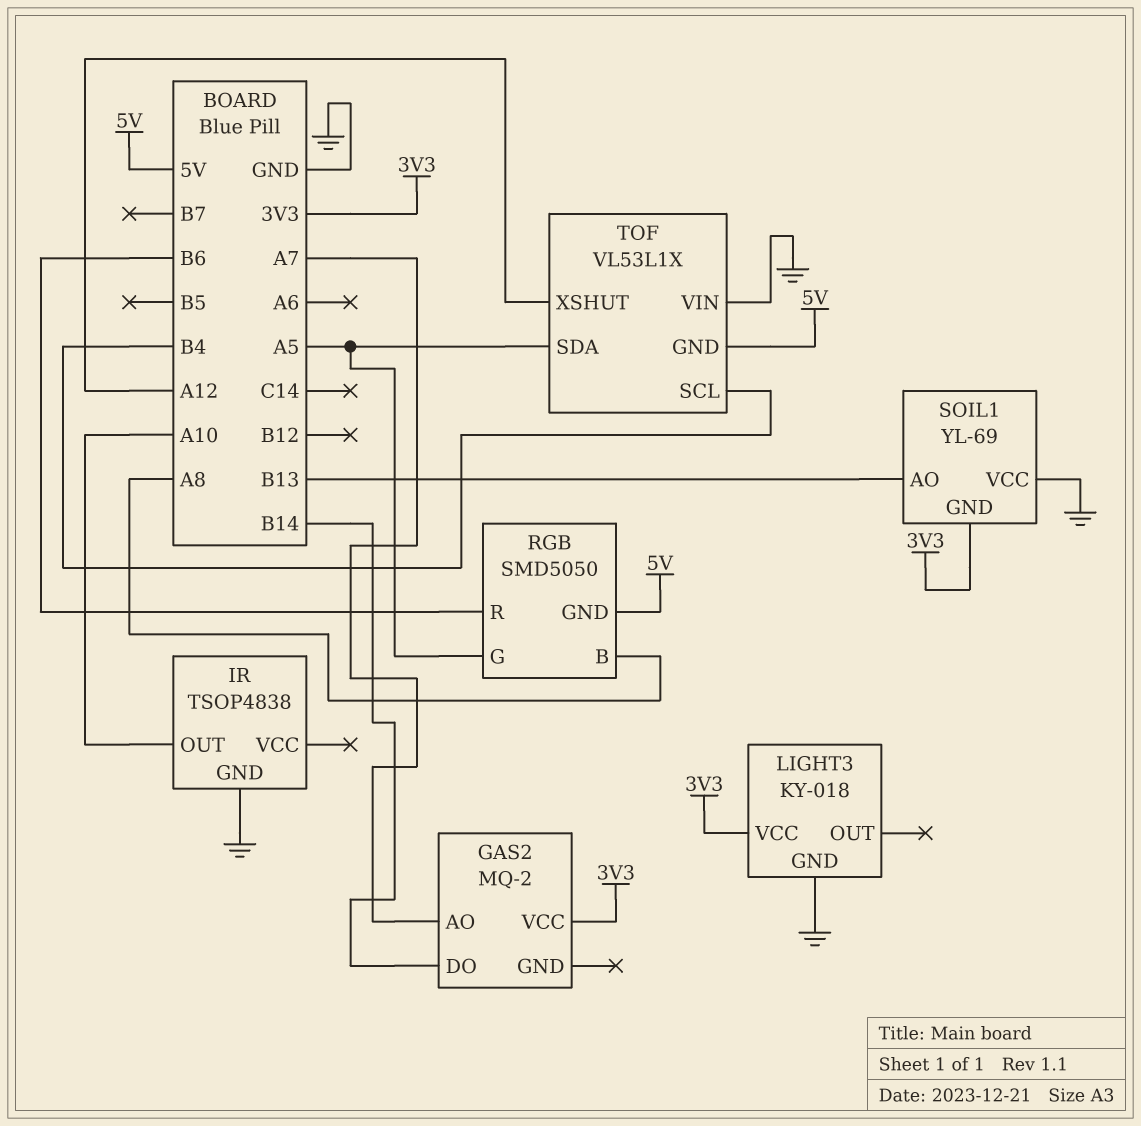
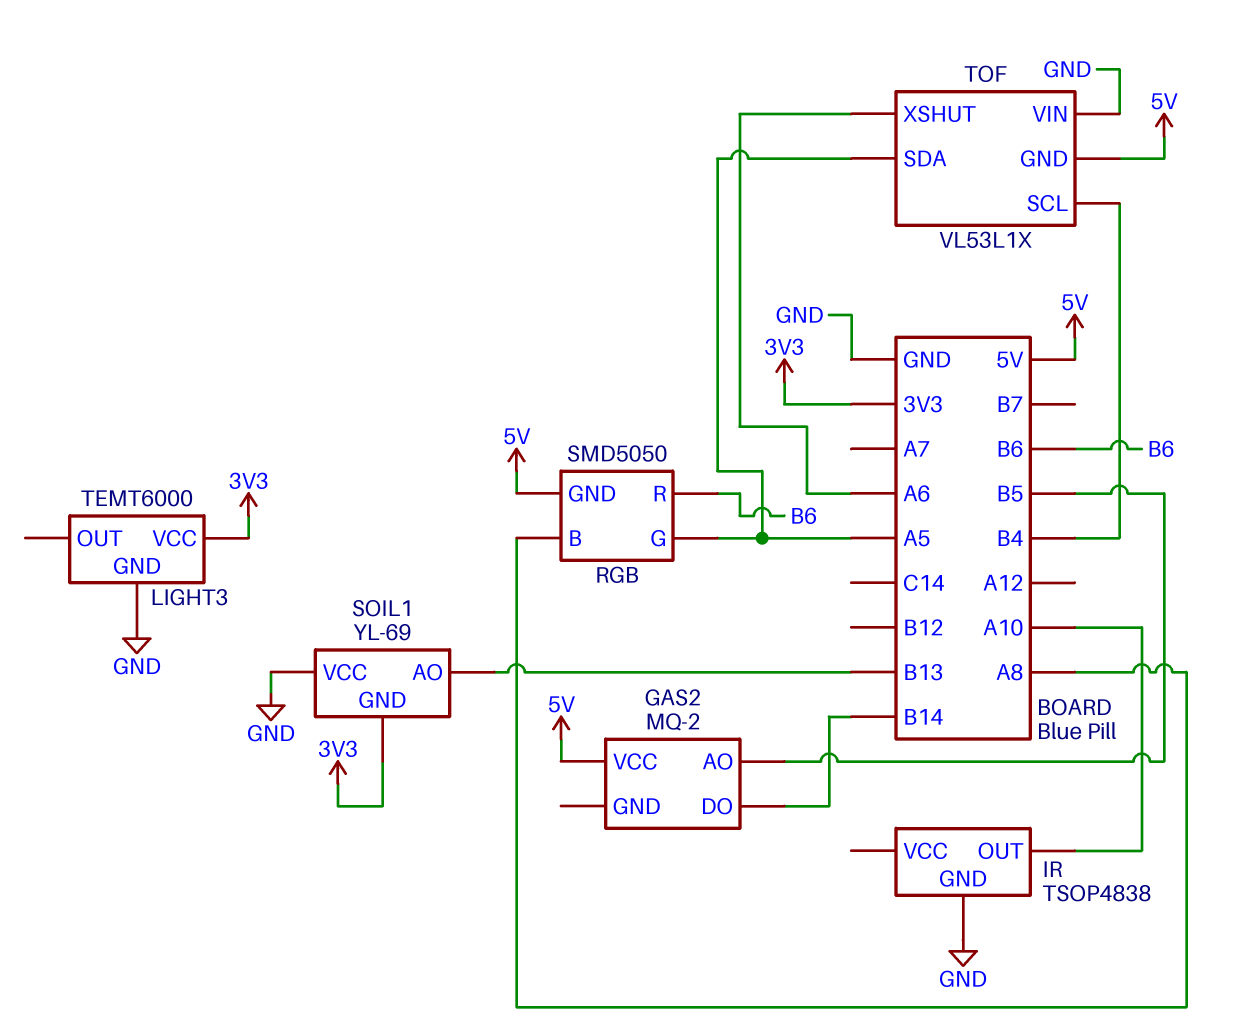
GAS2 pin AO: A7 -> B5
GAS2 pin VCC: 3V3 -> 5V
LIGHT3: KY-018 -> TEMT6000
TOF pin XSHUT: A12 -> A6

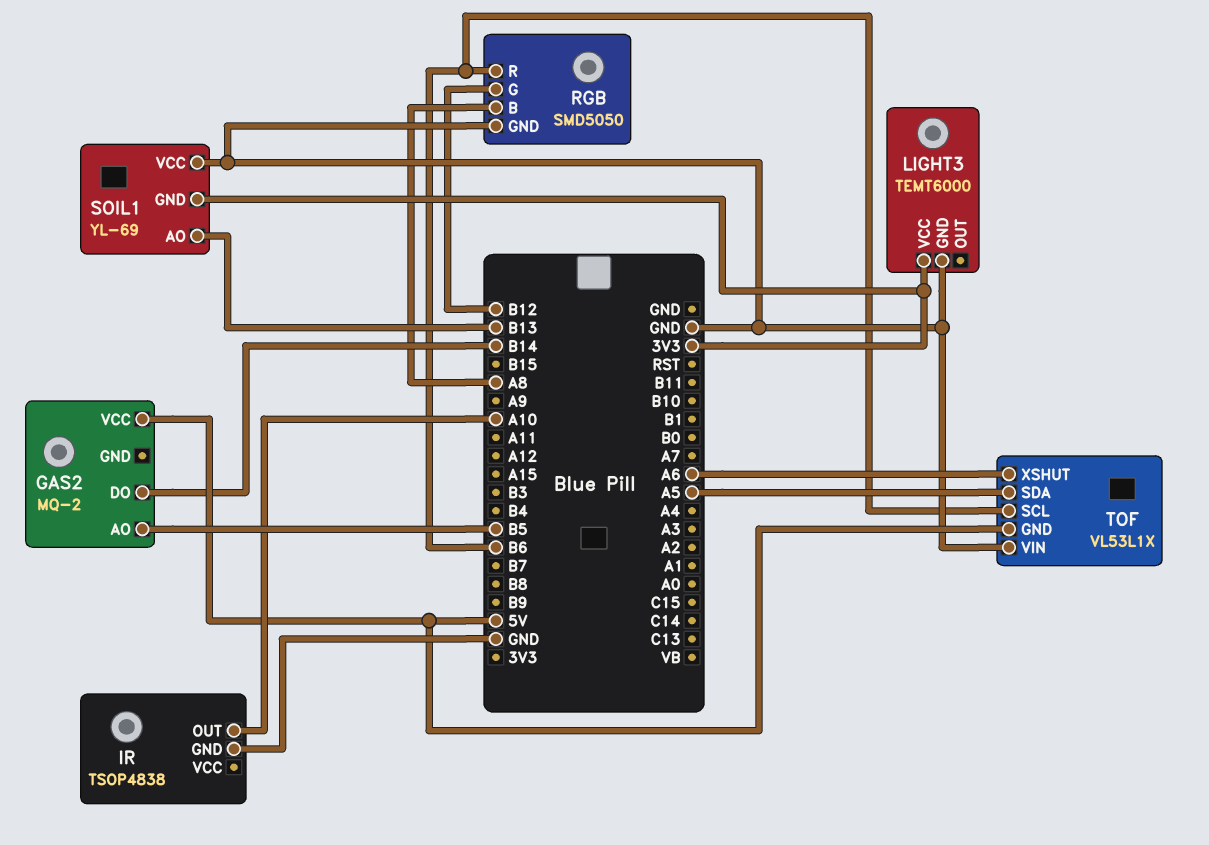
RGB pin G: A5 -> B12
RGB pin GND: 5V -> GND
TOF pin SCL: B4 -> B6

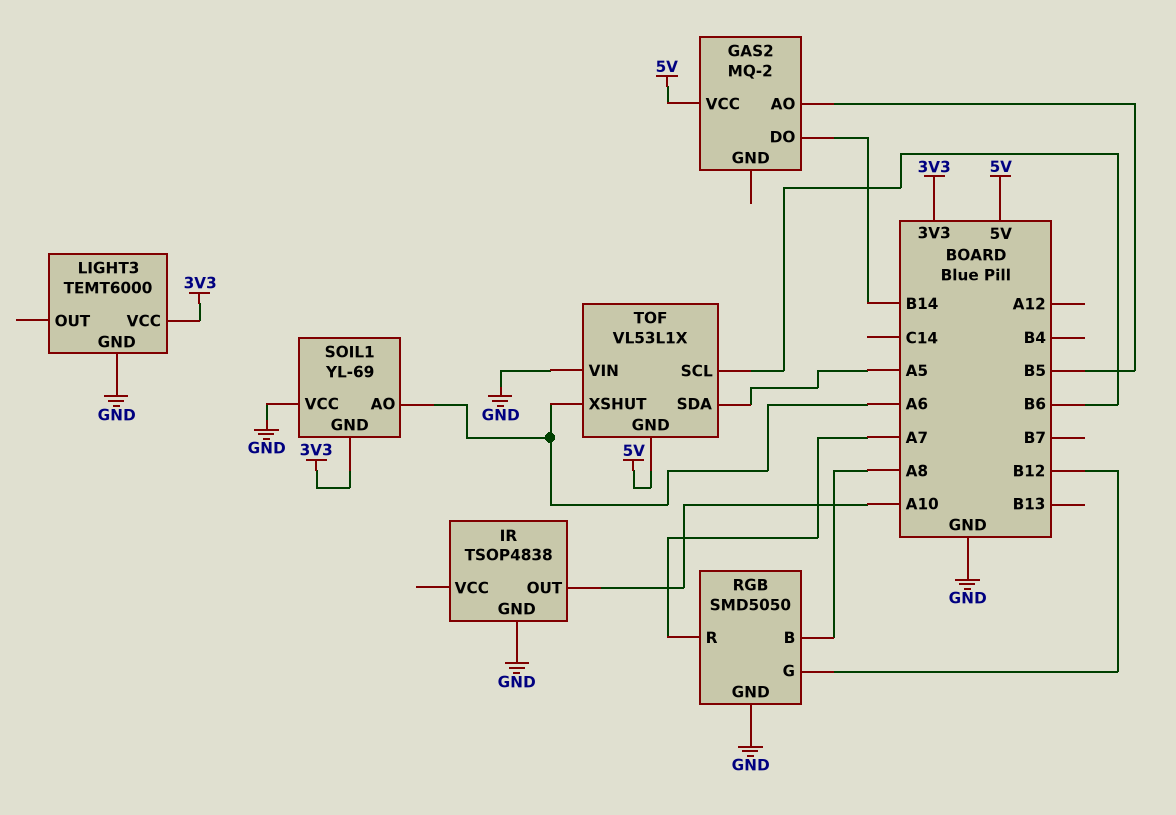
RGB pin R: B6 -> A7
SOIL1 pin AO: B13 -> A6

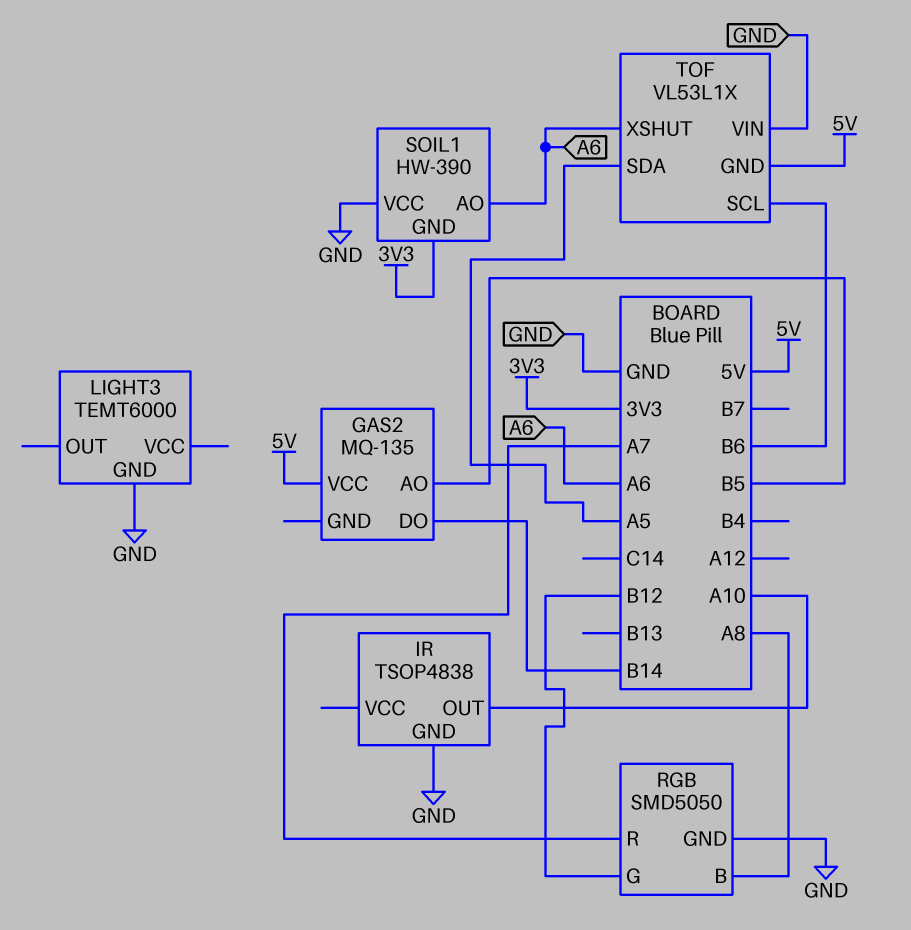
GAS2: MQ-2 -> MQ-135
LIGHT3 pin VCC: 3V3 -> none
SOIL1: YL-69 -> HW-390

